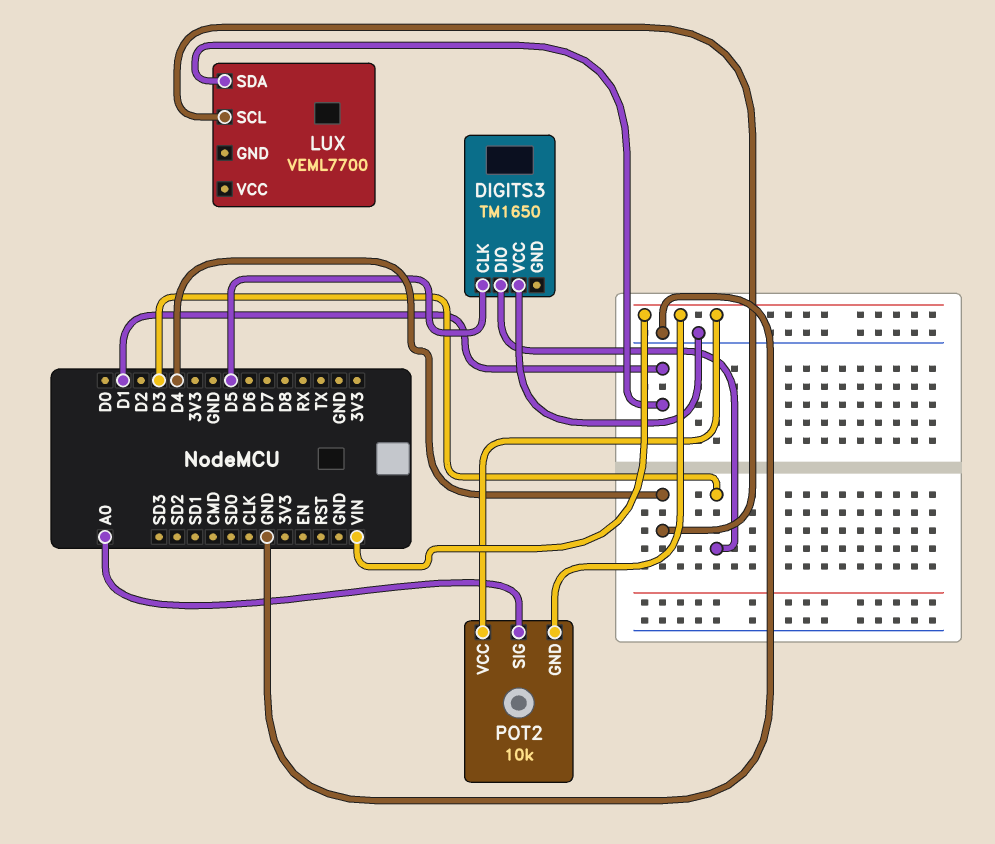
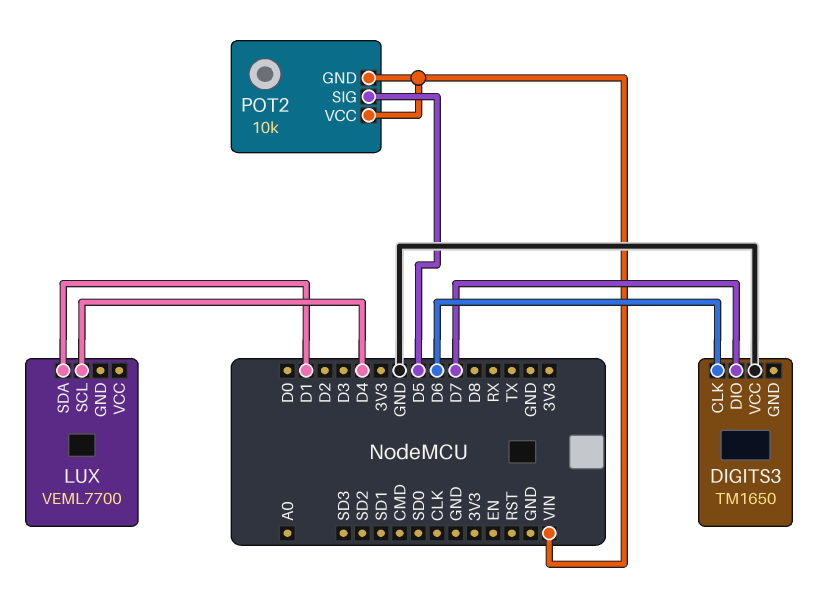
DIGITS3 pin CLK: D5 -> D6
DIGITS3 pin DIO: D3 -> D7
POT2 pin SIG: A0 -> D5

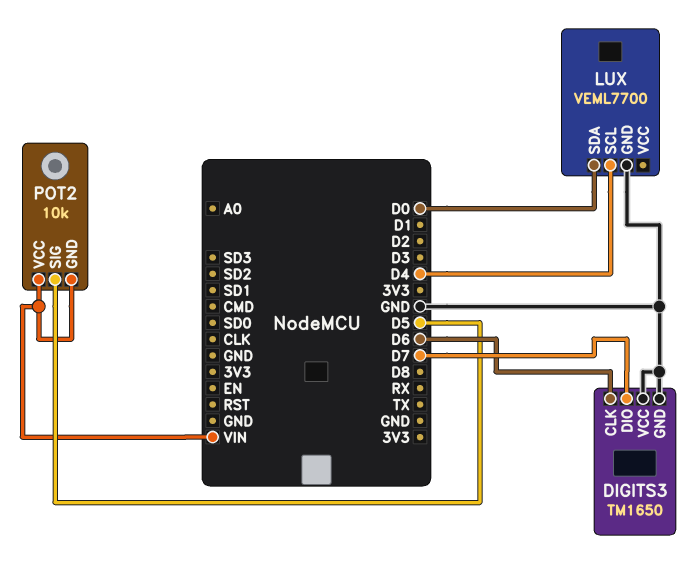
DIGITS3 pin GND: none -> GND
LUX pin GND: none -> GND
LUX pin SDA: D1 -> D0

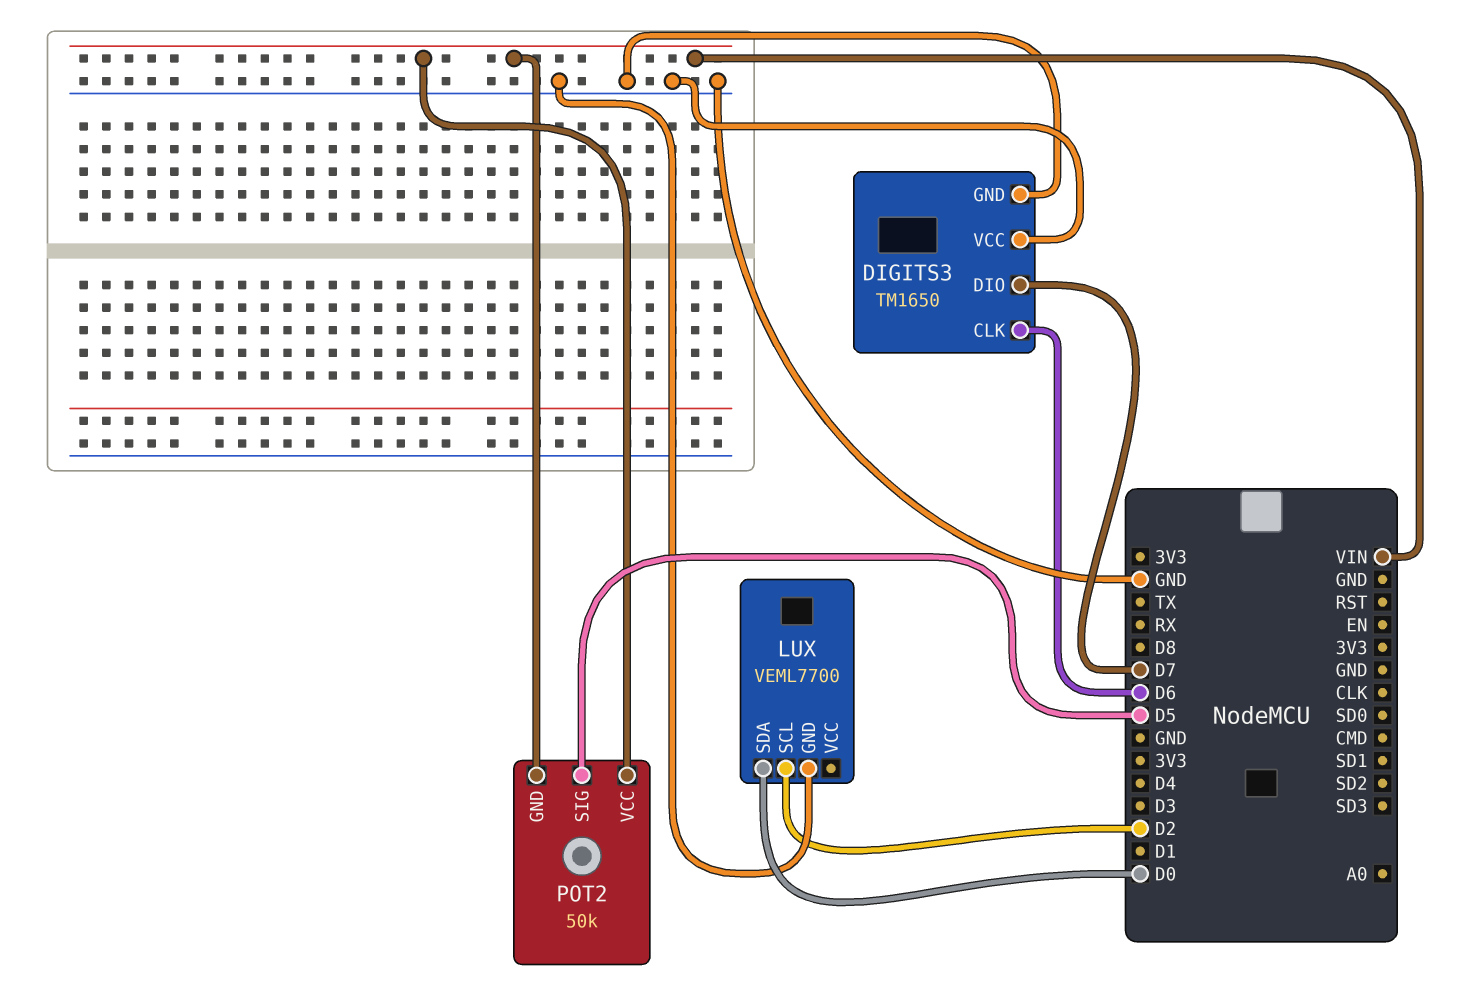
LUX pin SCL: D4 -> D2
POT2: 10k -> 50k

